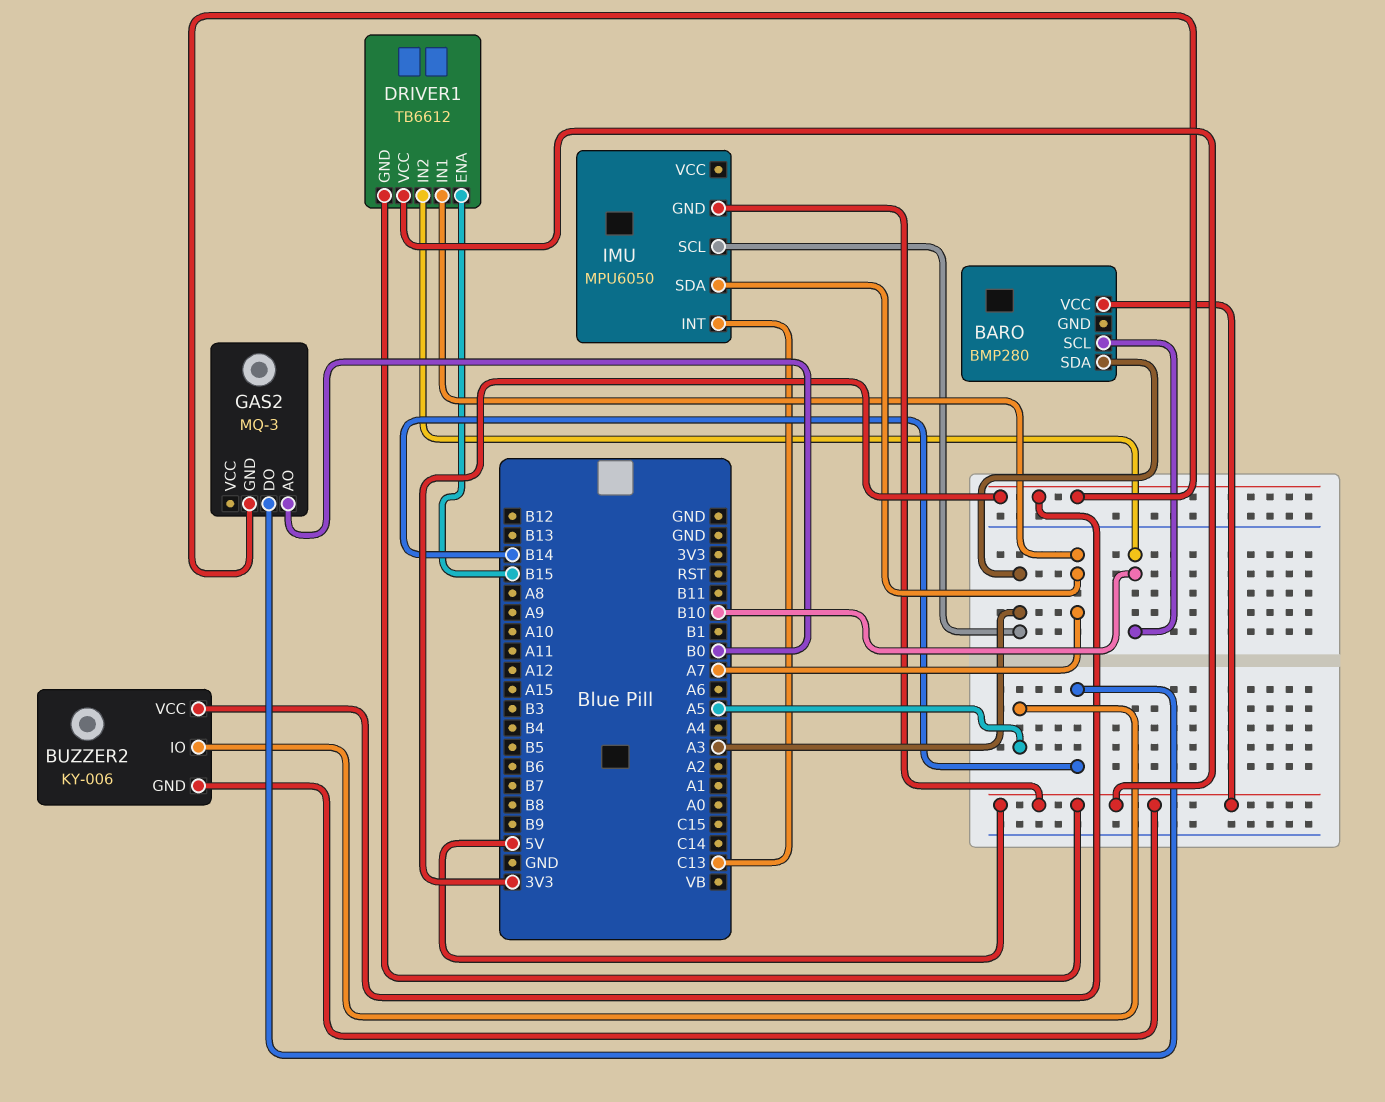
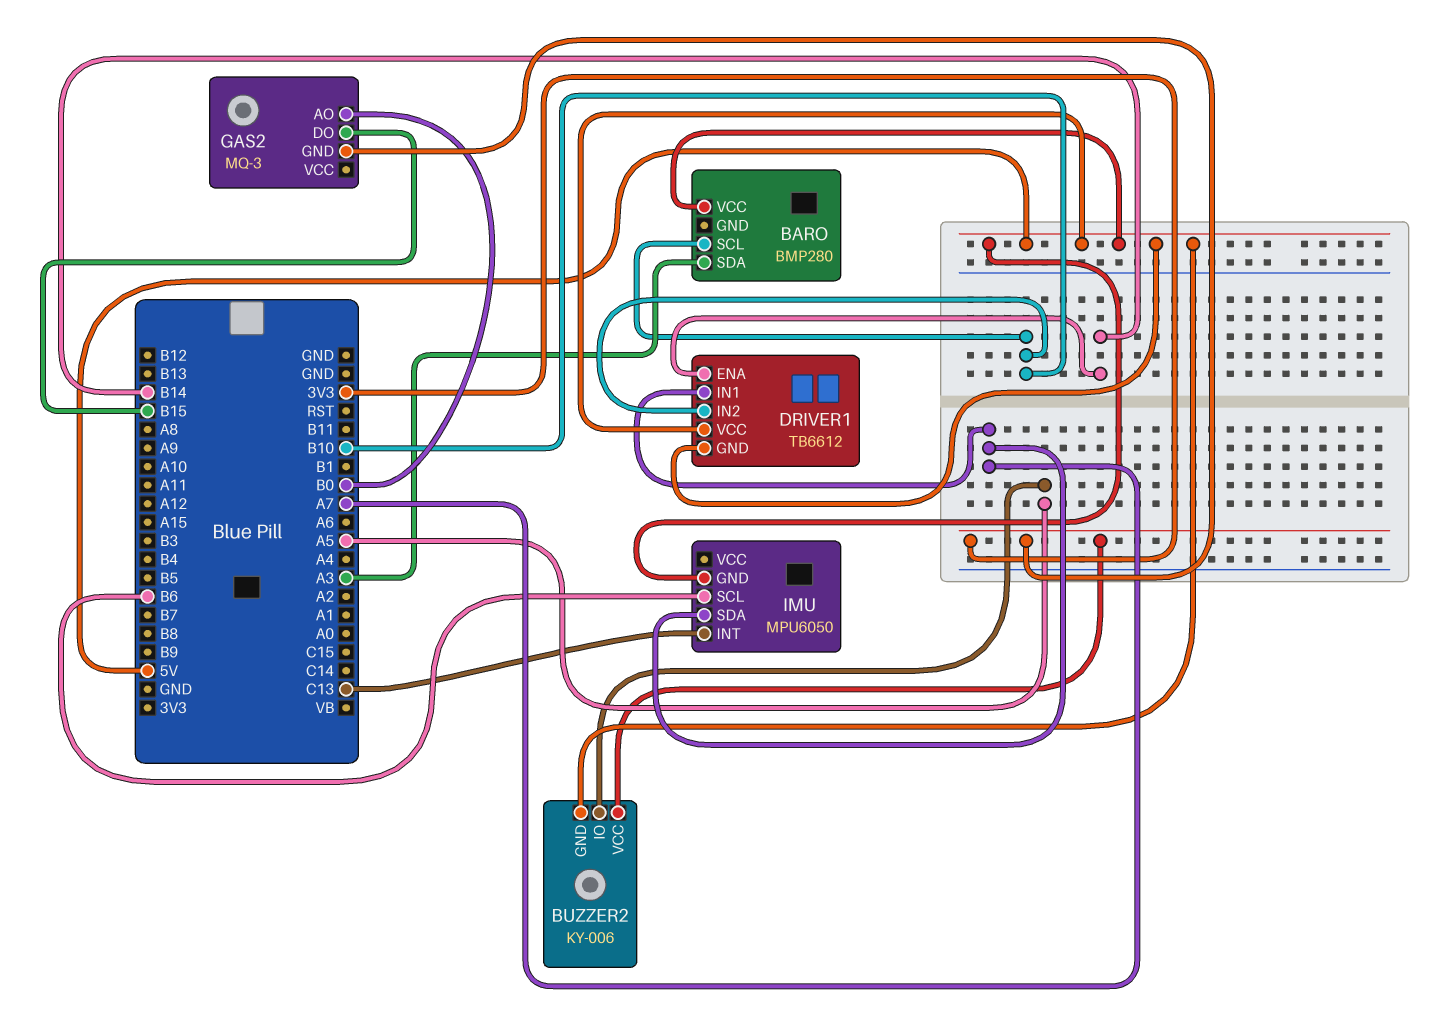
DRIVER1 pin ENA: B15 -> B14
GAS2 pin DO: B14 -> B15
IMU pin SCL: A3 -> B6

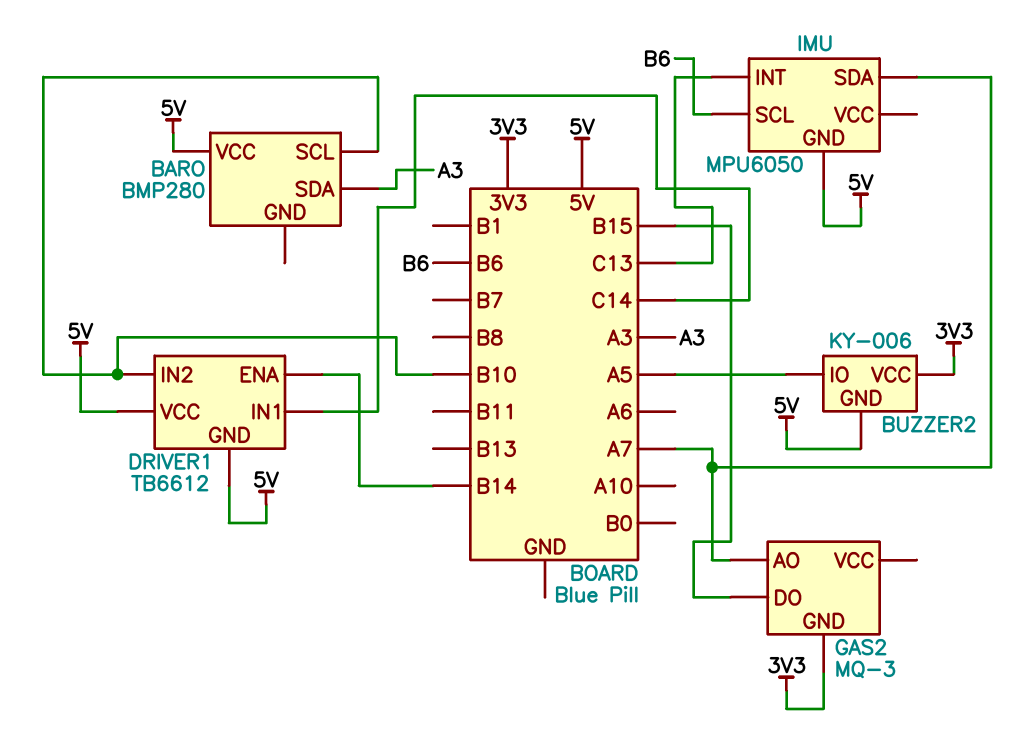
DRIVER1 pin IN1: A7 -> C14
GAS2 pin AO: B0 -> A7

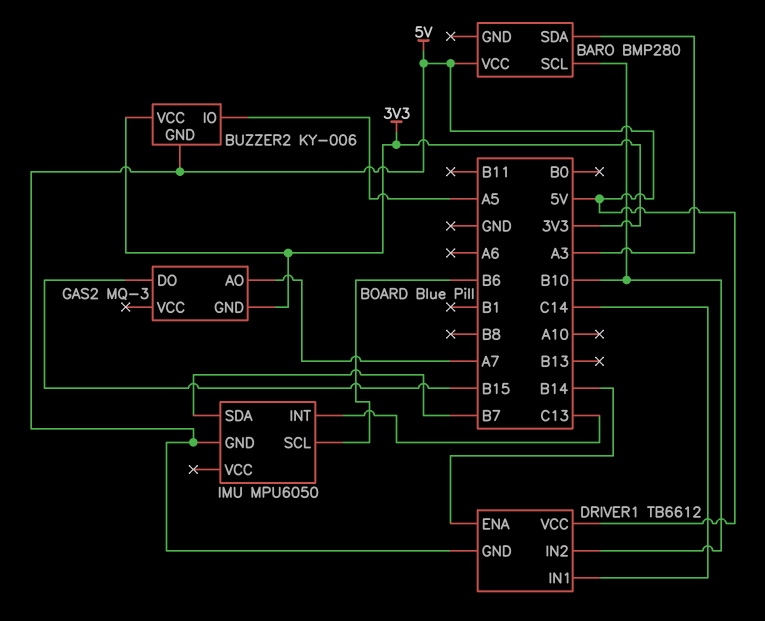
IMU pin SDA: A7 -> B7

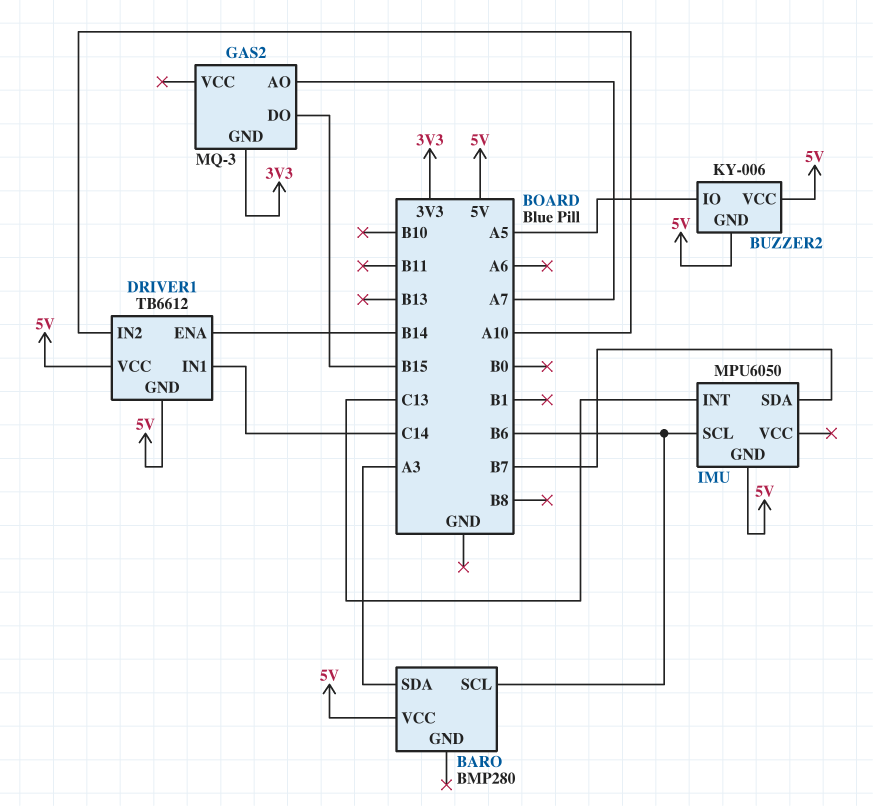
BARO pin SCL: B10 -> B6
BUZZER2 pin VCC: 3V3 -> 5V
DRIVER1 pin IN2: B10 -> A10

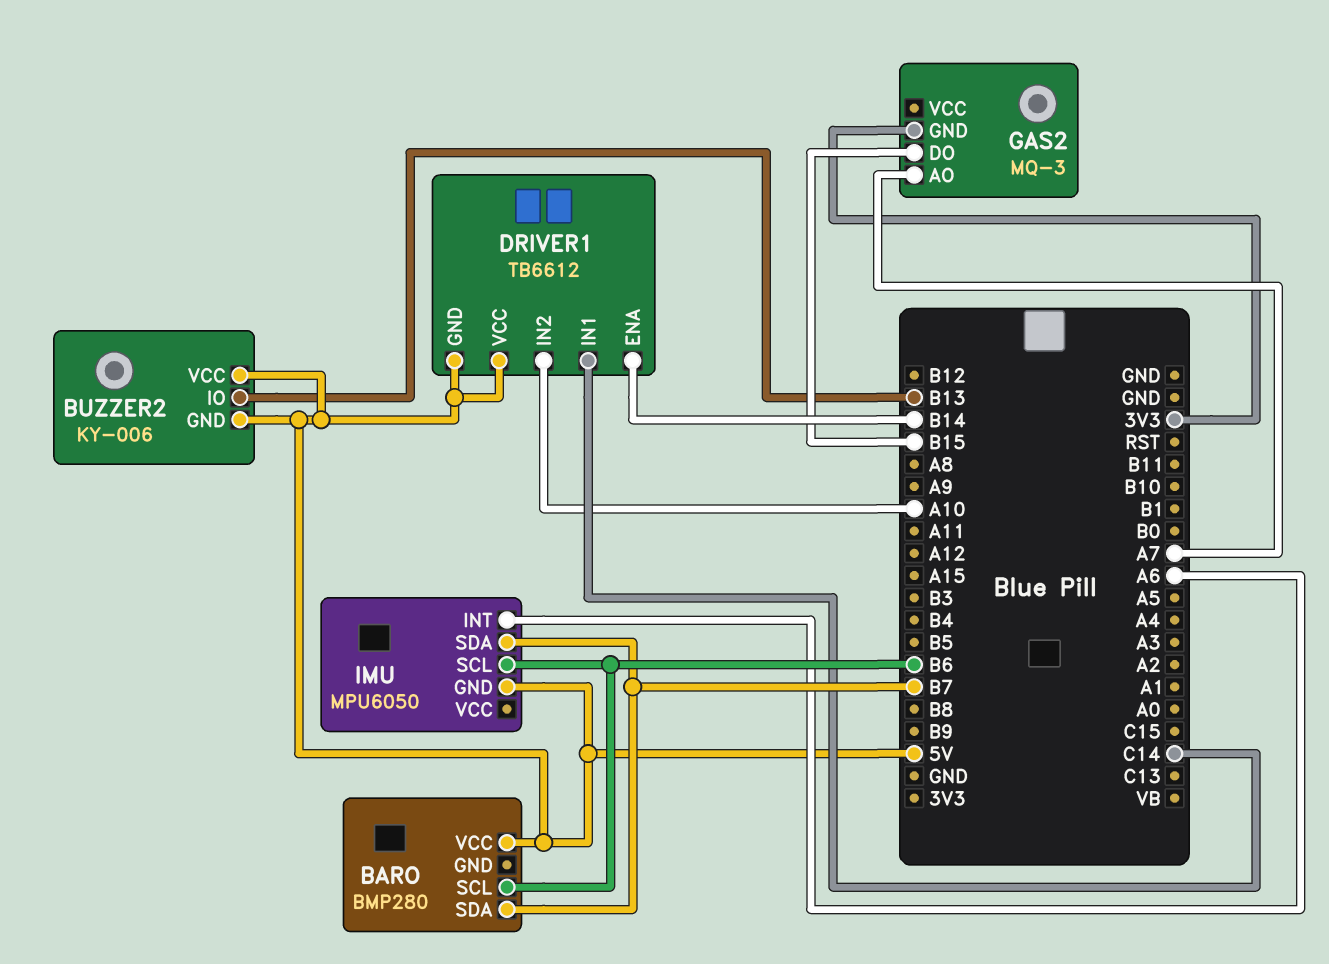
BARO pin SDA: A3 -> B7
BUZZER2 pin IO: A5 -> B13
IMU pin INT: C13 -> A6

